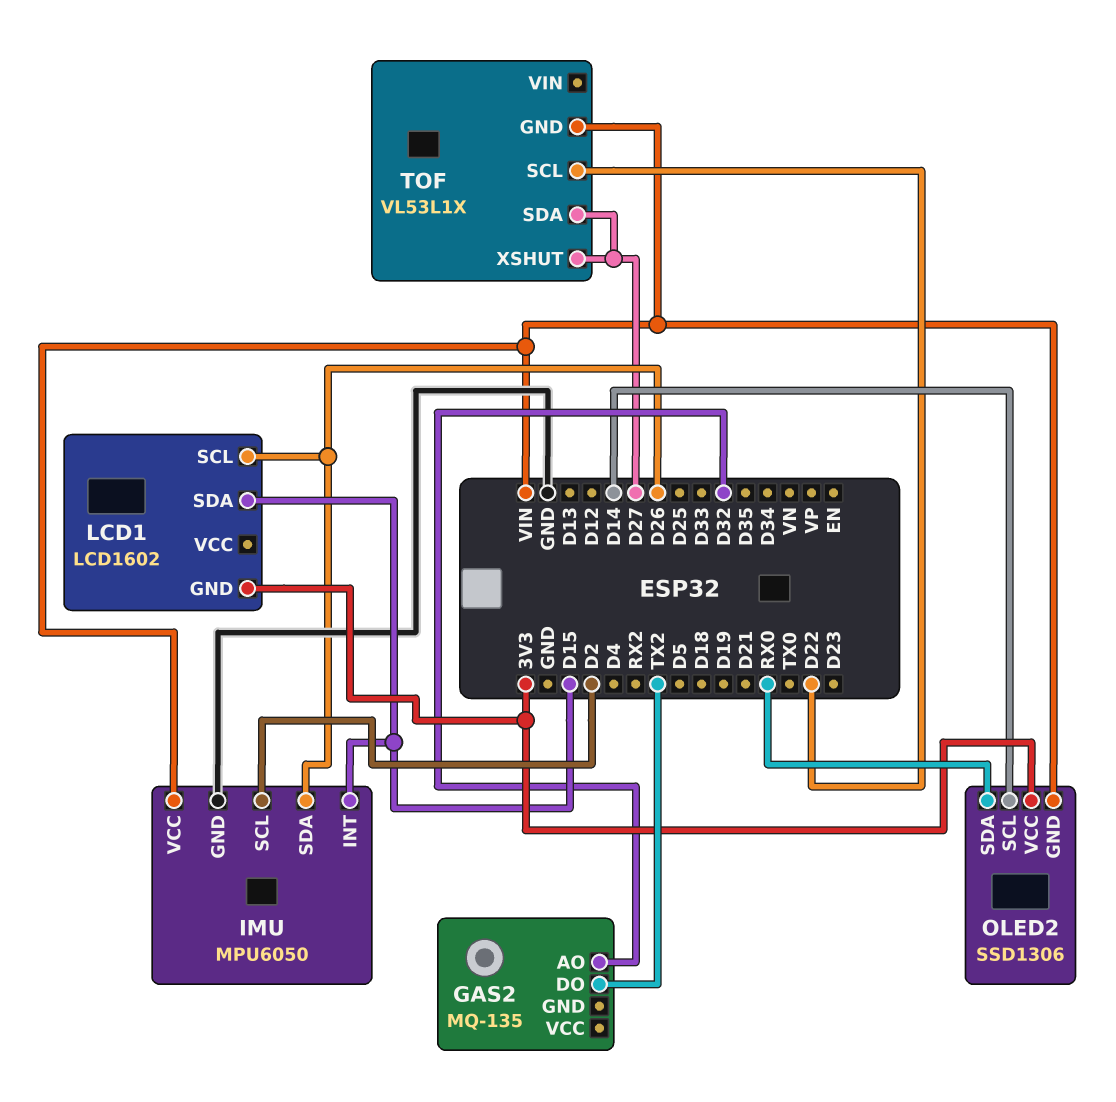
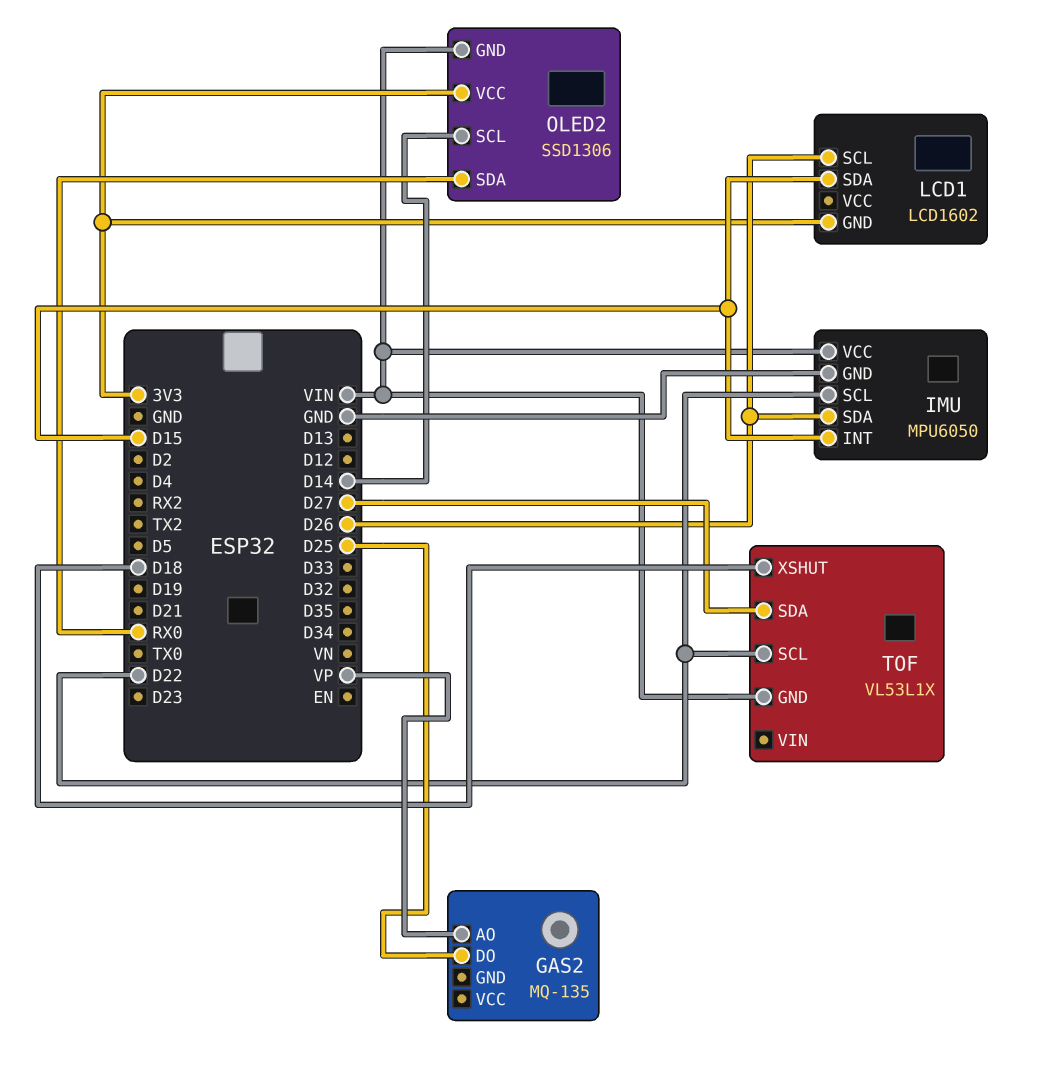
GAS2 pin AO: D32 -> VP
GAS2 pin DO: TX2 -> D25
IMU pin SCL: D2 -> D22
TOF pin XSHUT: D27 -> D18

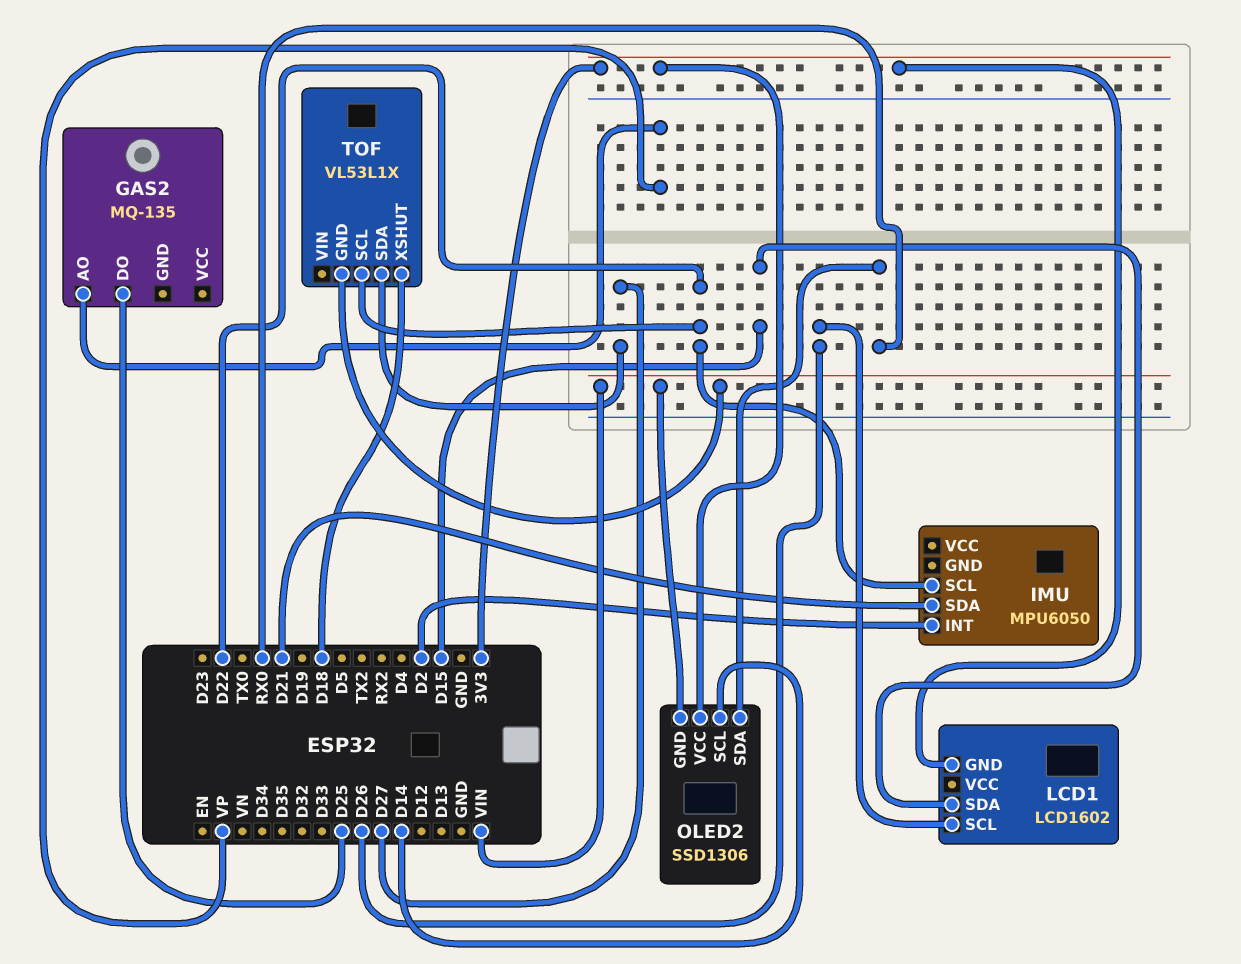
IMU pin GND: GND -> none
IMU pin INT: D15 -> D2
IMU pin SDA: D26 -> D21
IMU pin VCC: VIN -> none

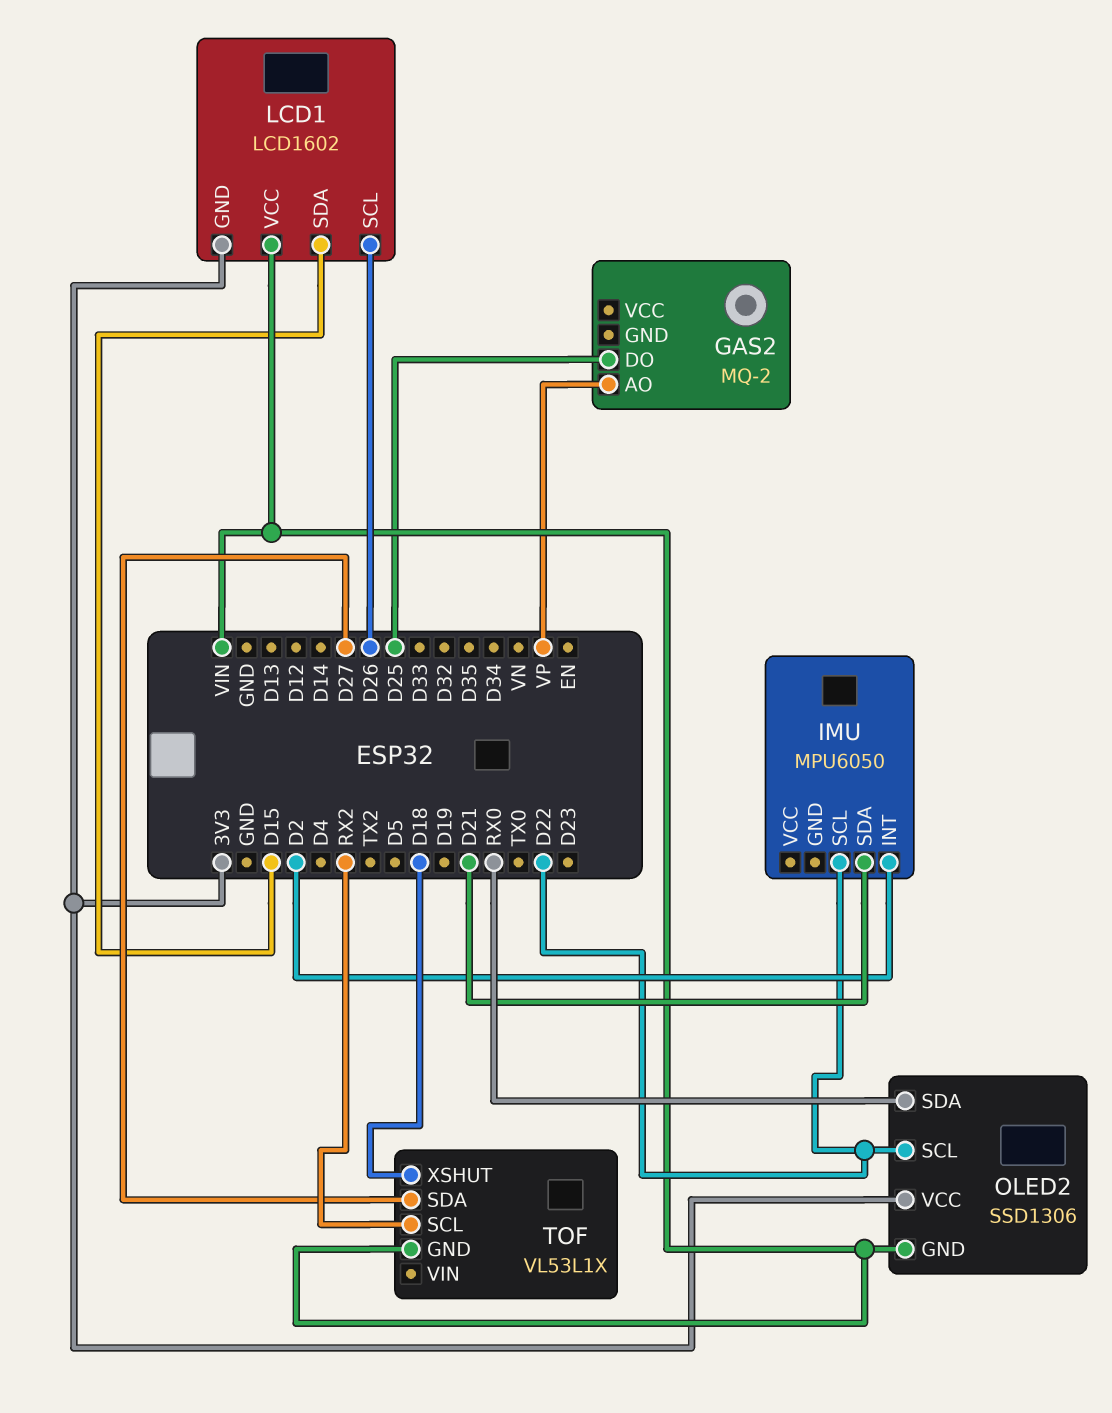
GAS2: MQ-135 -> MQ-2
LCD1 pin VCC: none -> VIN
OLED2 pin SCL: D14 -> D22
TOF pin SCL: D22 -> RX2

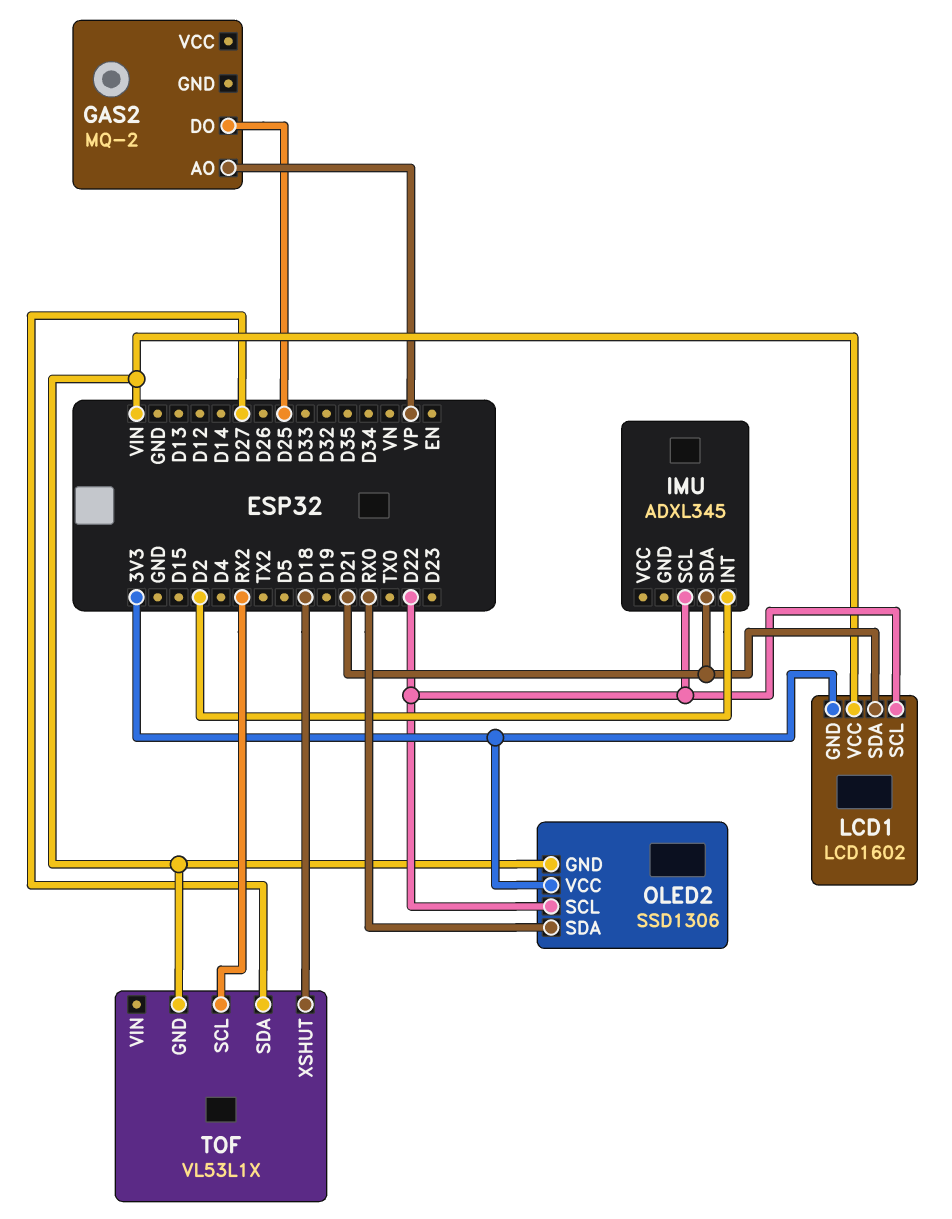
IMU: MPU6050 -> ADXL345
LCD1 pin SCL: D26 -> D22
LCD1 pin SDA: D15 -> D21

